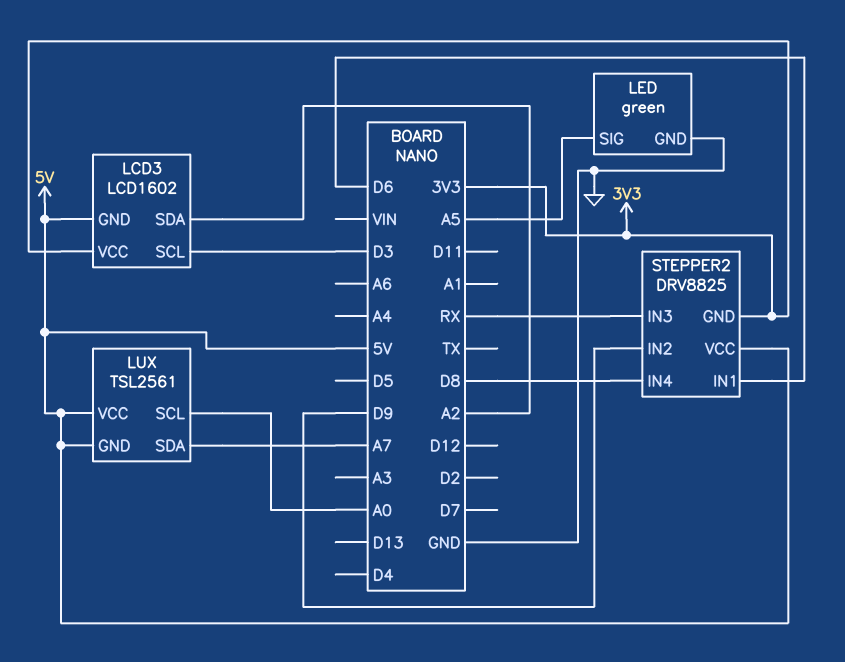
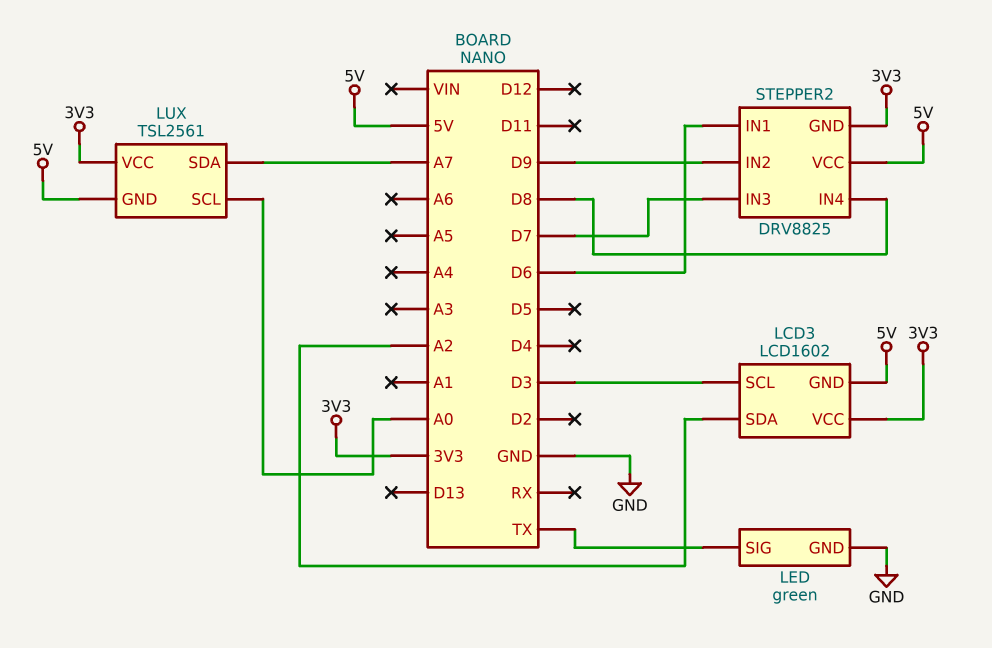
LED pin SIG: A5 -> TX
LUX pin VCC: 5V -> 3V3
STEPPER2 pin IN3: RX -> D7

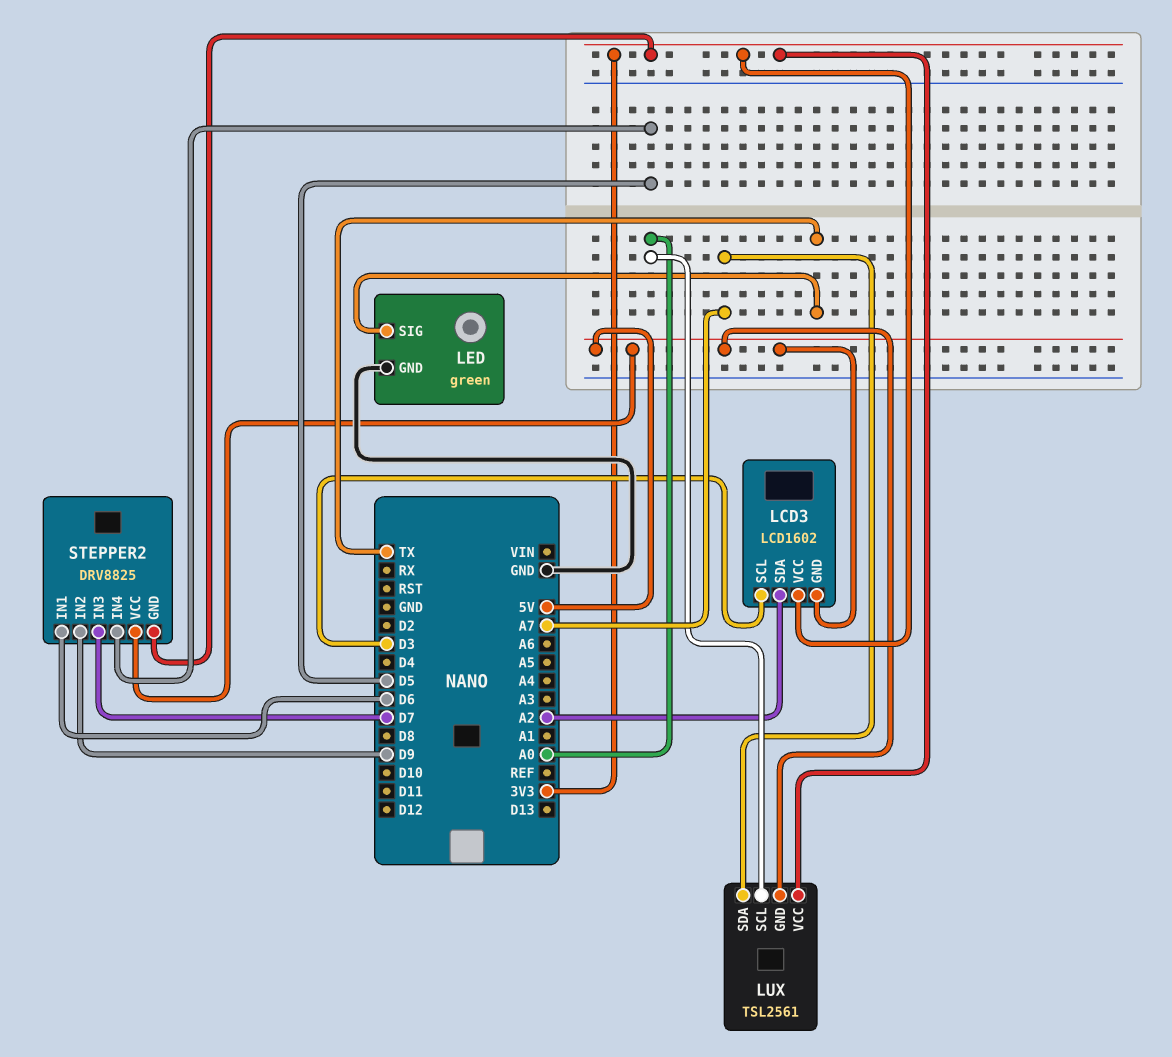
STEPPER2 pin IN4: D8 -> D5

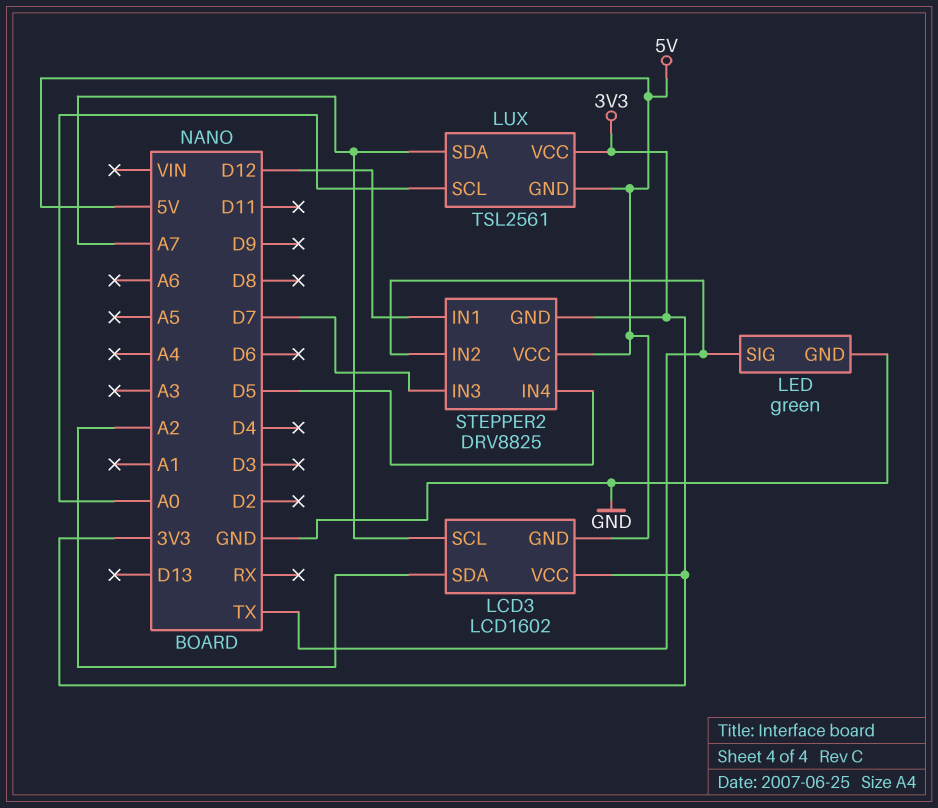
LCD3 pin SCL: D3 -> A7
STEPPER2 pin IN1: D6 -> D12
STEPPER2 pin IN2: D9 -> TX

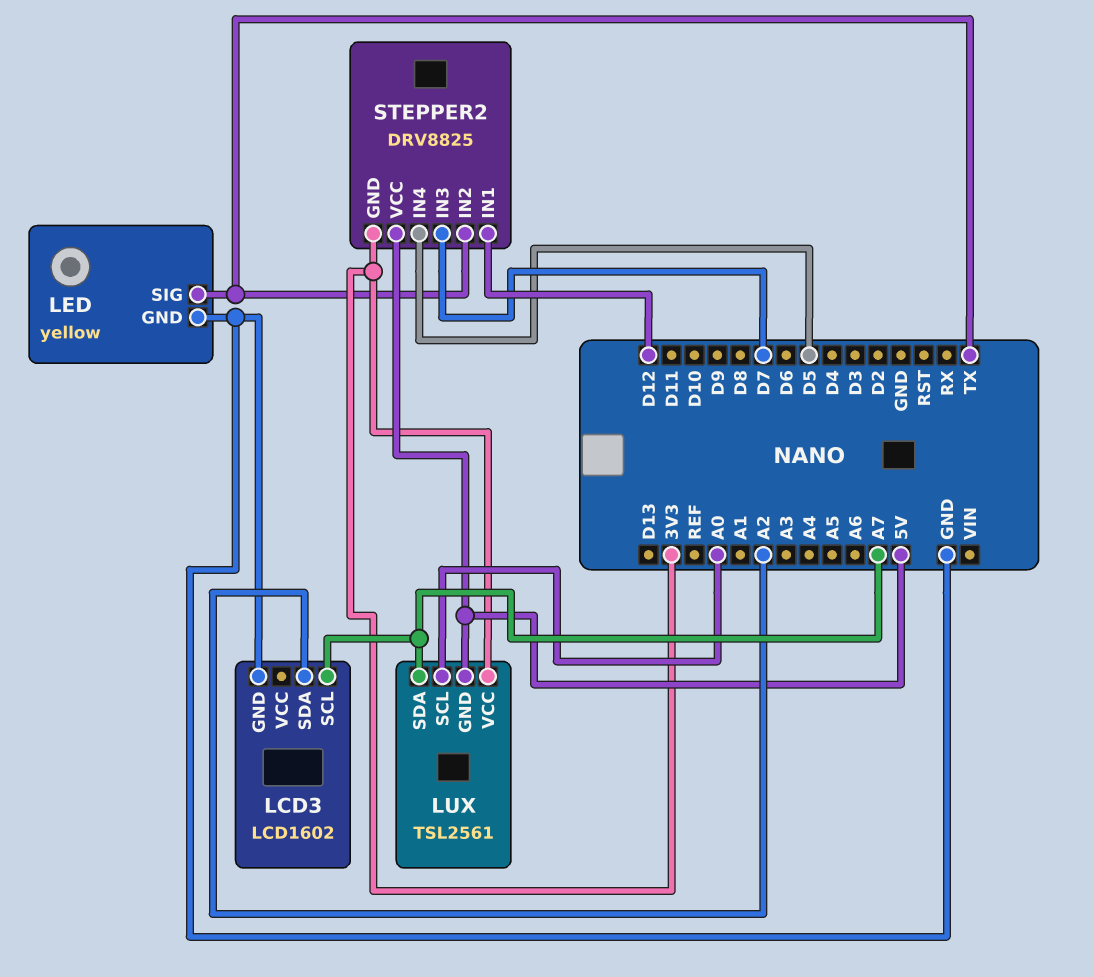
LCD3 pin GND: 5V -> GND
LCD3 pin VCC: 3V3 -> none
LED: green -> yellow

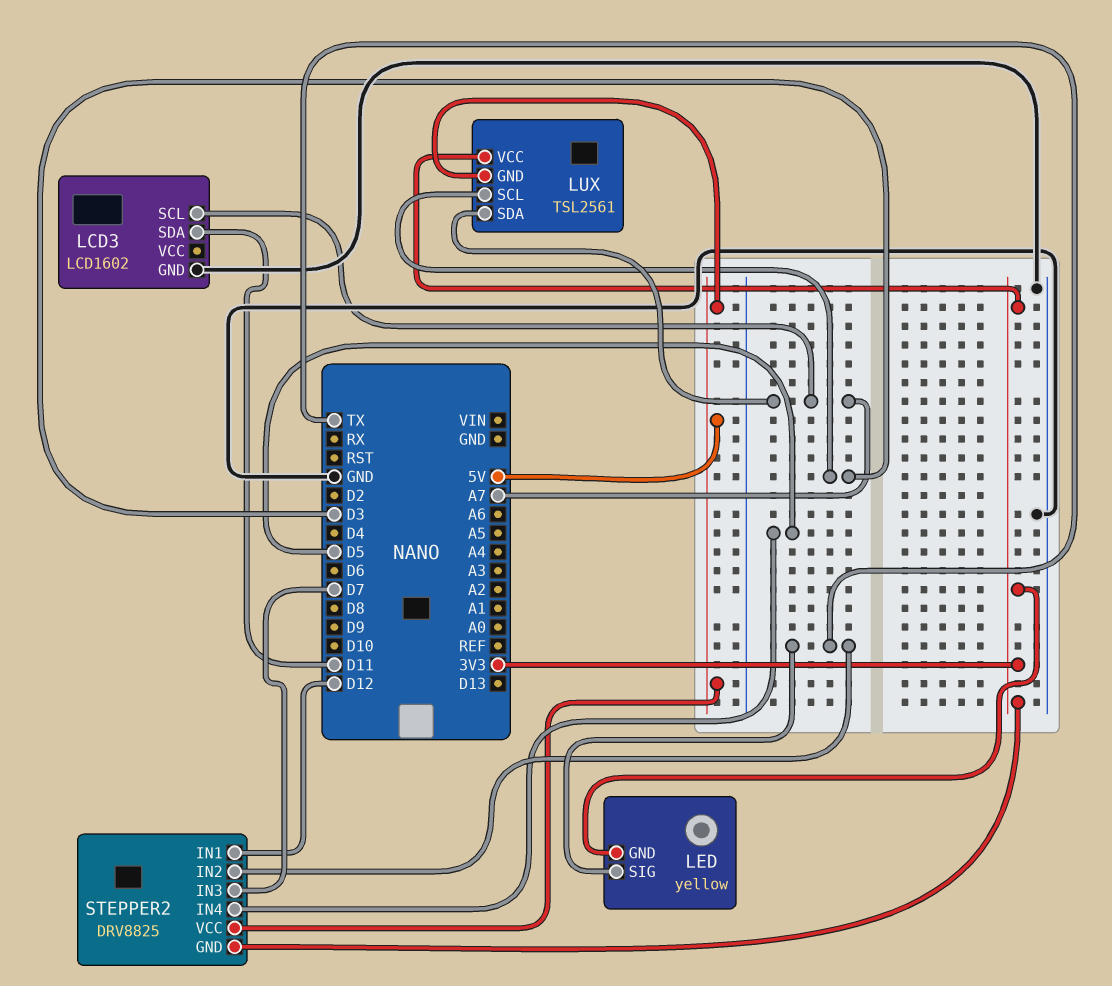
LCD3 pin SDA: A2 -> D11
LED pin GND: GND -> 3V3
LUX pin SCL: A0 -> D3

